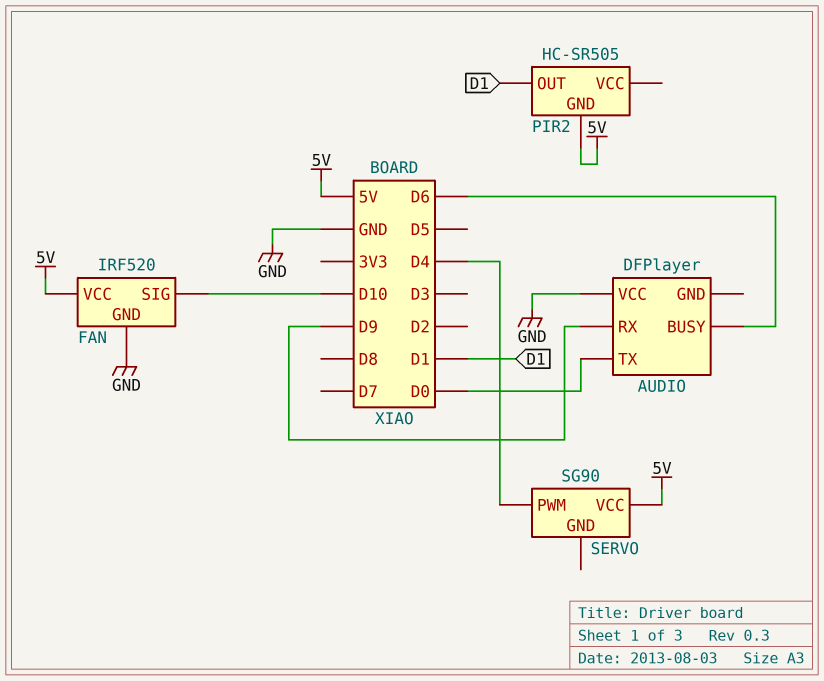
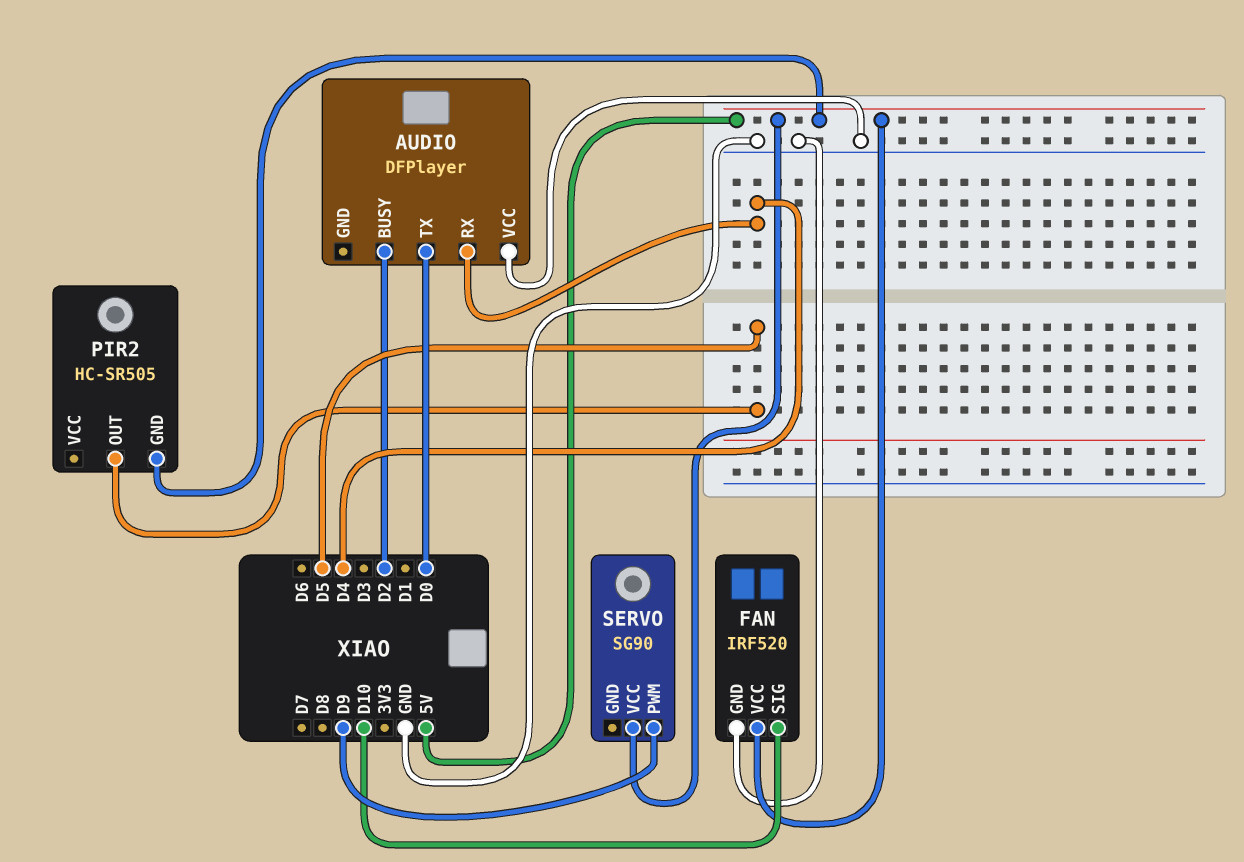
AUDIO pin BUSY: D6 -> D2
AUDIO pin RX: D9 -> D4
PIR2 pin OUT: D1 -> D5
SERVO pin PWM: D4 -> D9

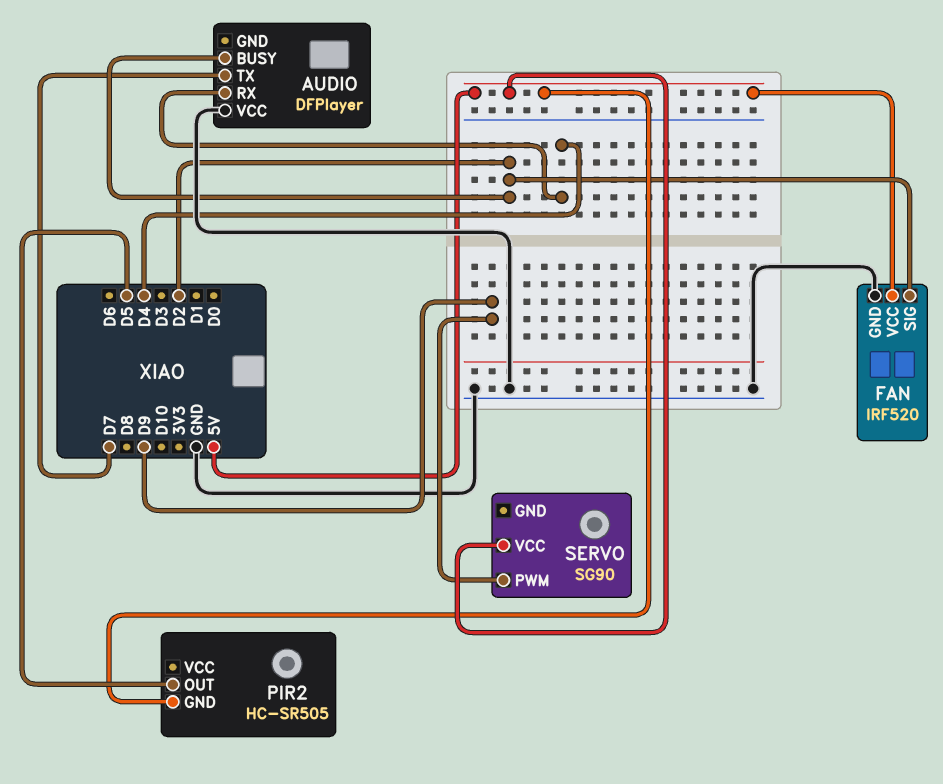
AUDIO pin TX: D0 -> D7
FAN pin SIG: D10 -> D2

